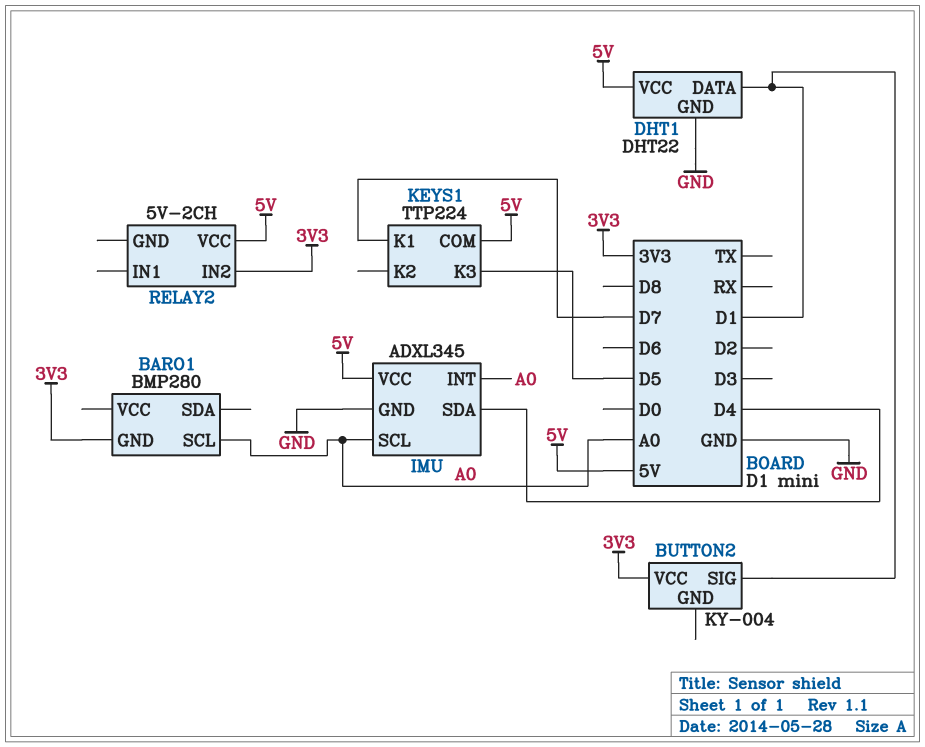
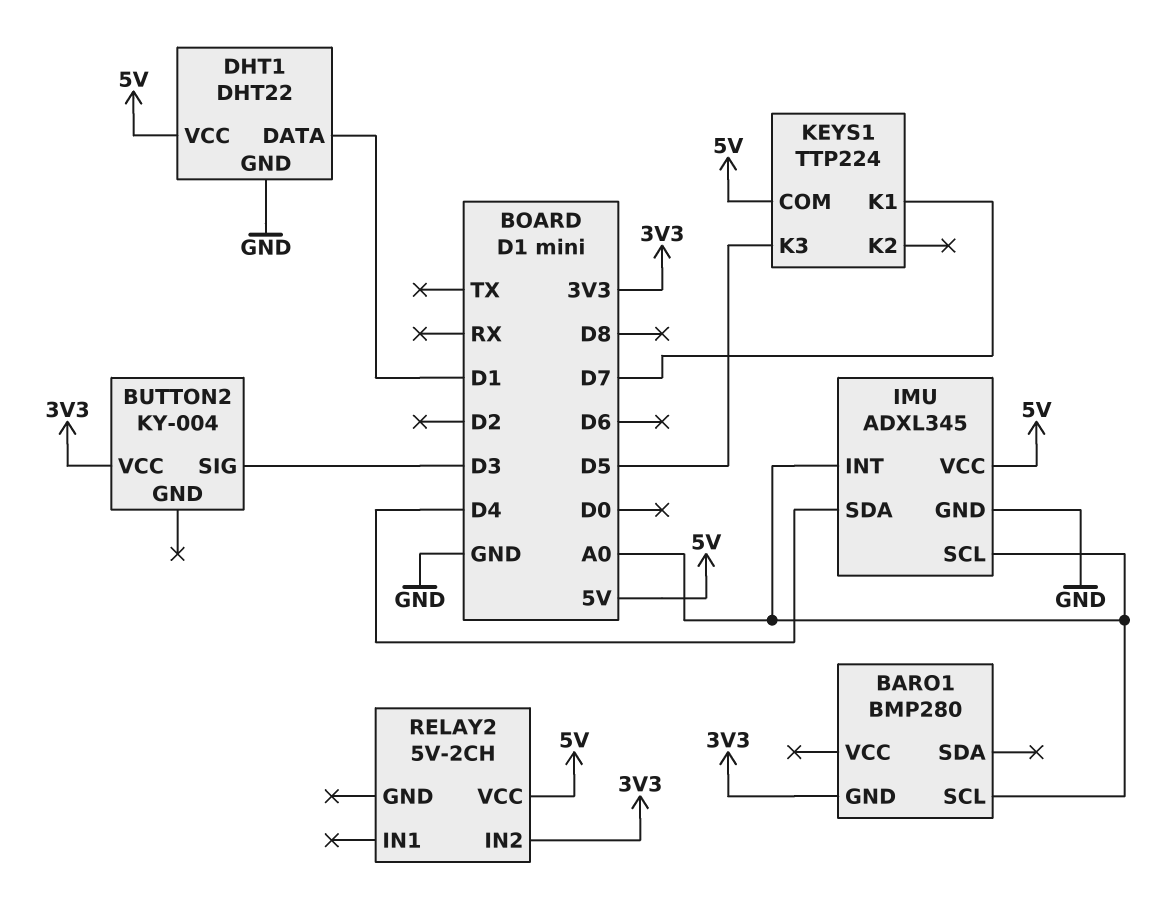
BUTTON2 pin SIG: D1 -> D3

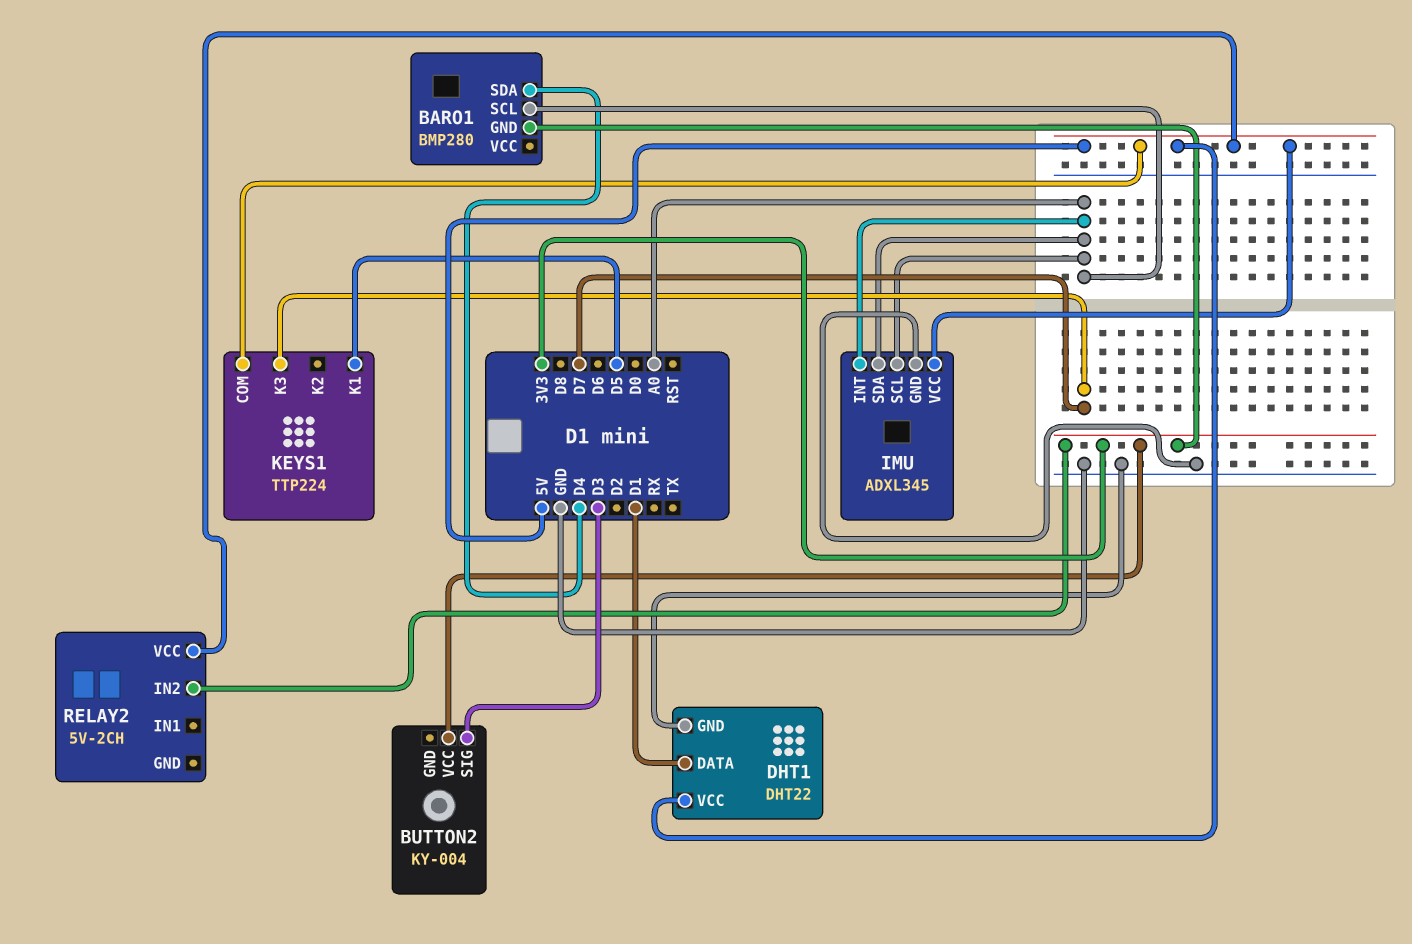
BARO1 pin SDA: none -> D4
IMU pin SDA: D4 -> A0
KEYS1 pin K1: D7 -> D5
KEYS1 pin K3: D5 -> D7

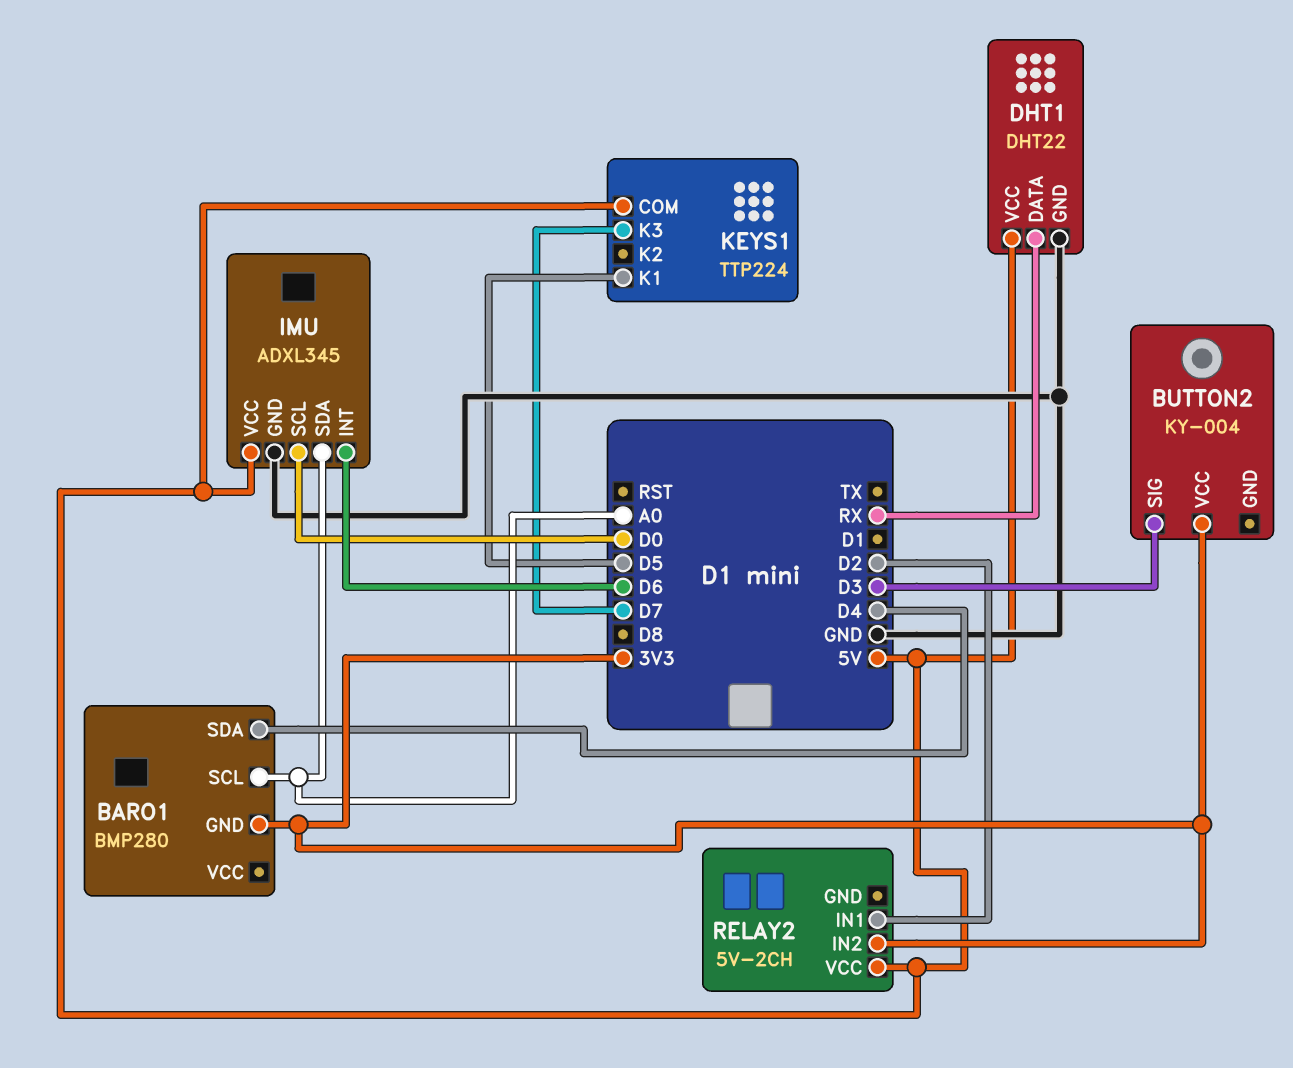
DHT1 pin DATA: D1 -> RX
IMU pin INT: A0 -> D6
IMU pin SCL: A0 -> D0
RELAY2 pin IN1: none -> D2

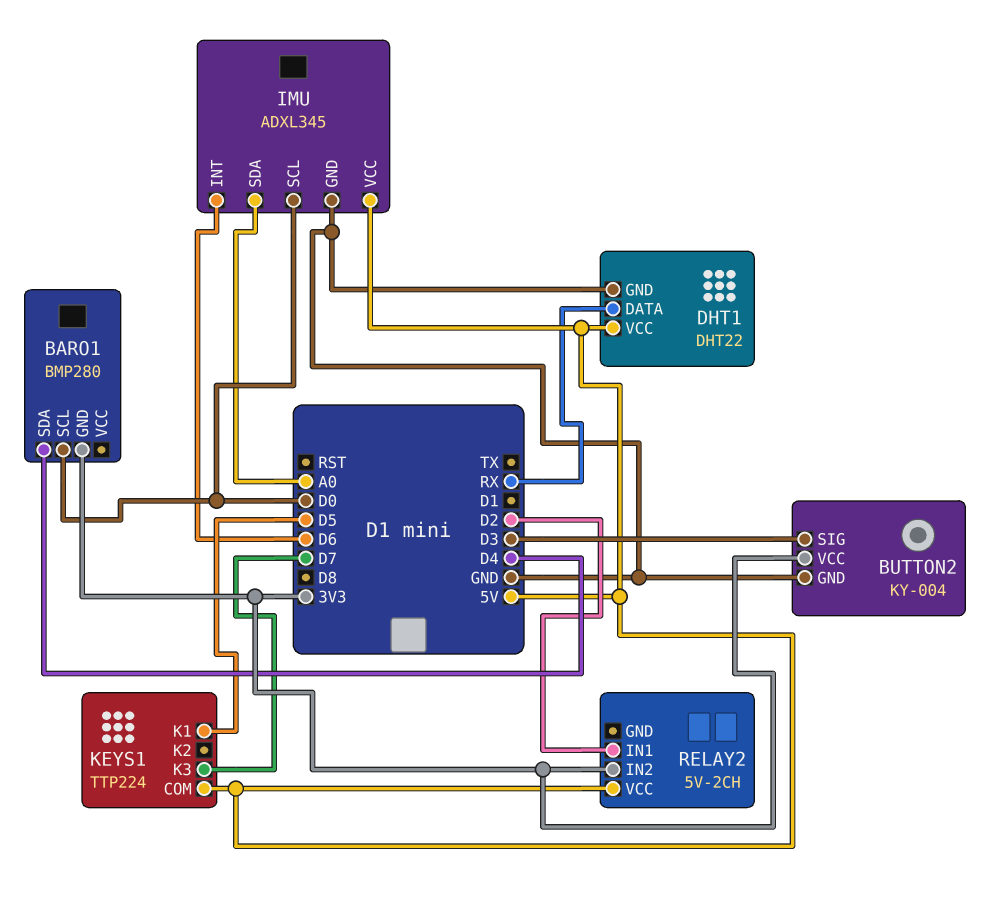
BARO1 pin SCL: A0 -> D0
BUTTON2 pin GND: none -> GND

